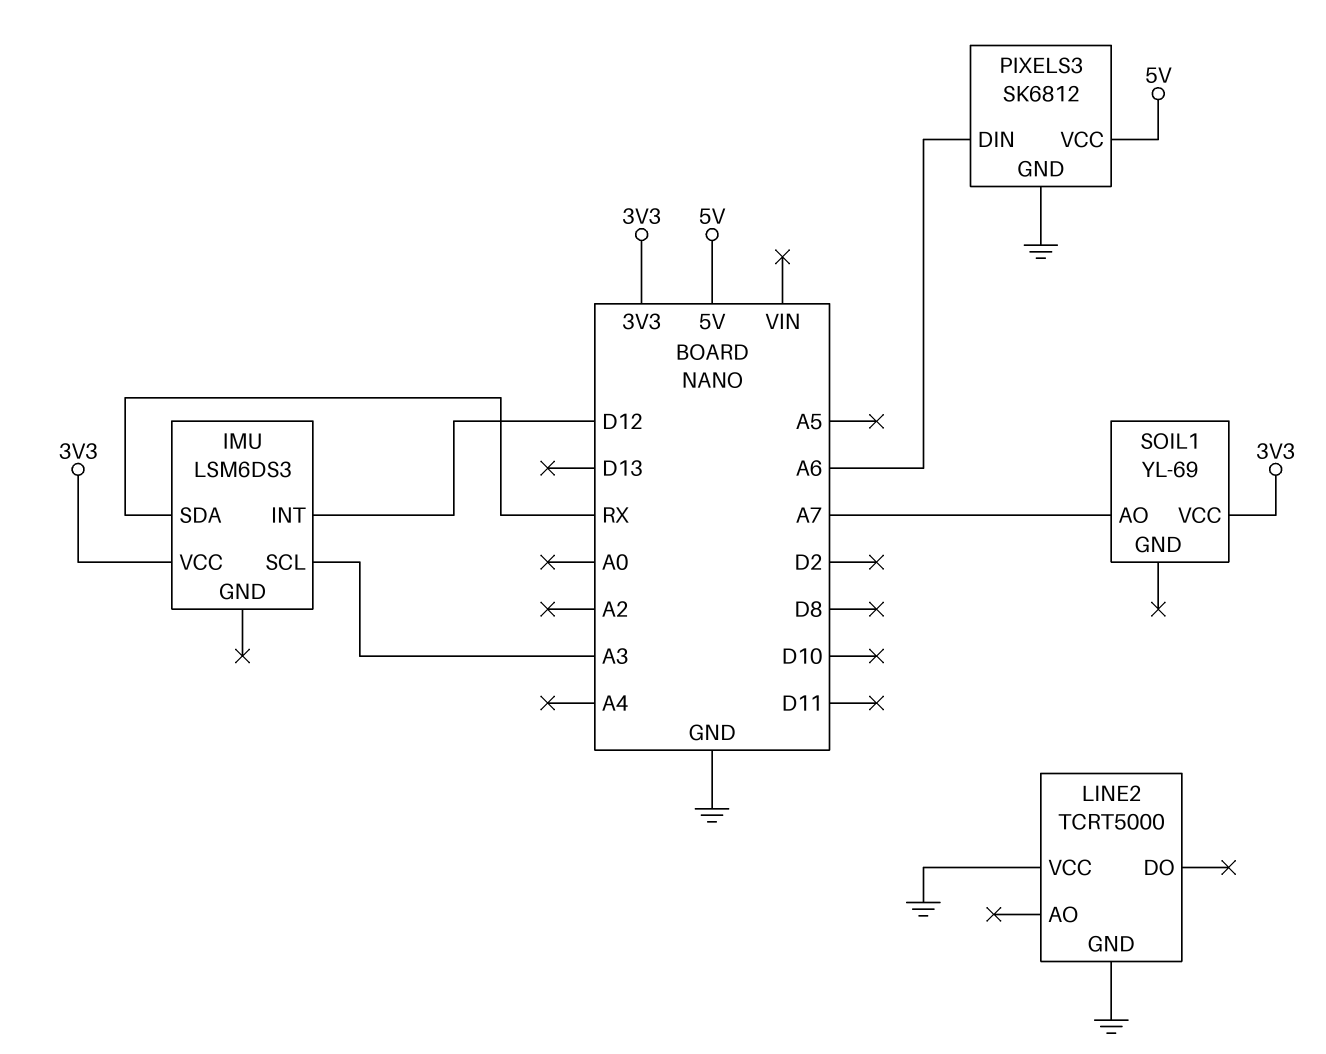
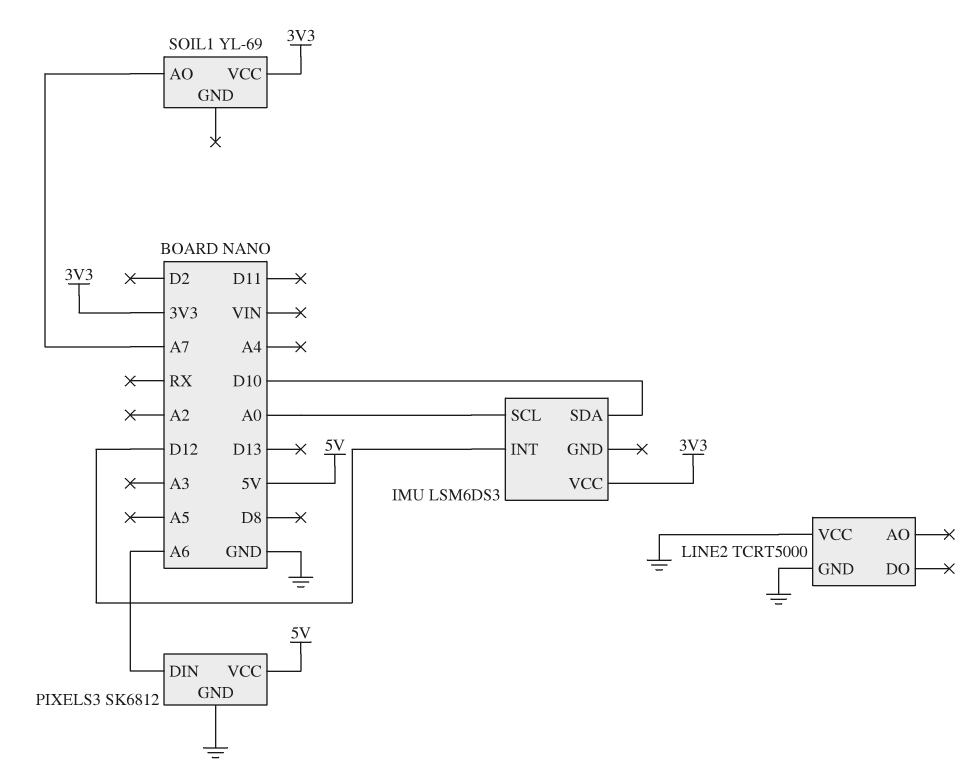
IMU pin SCL: A3 -> A0
IMU pin SDA: RX -> D10

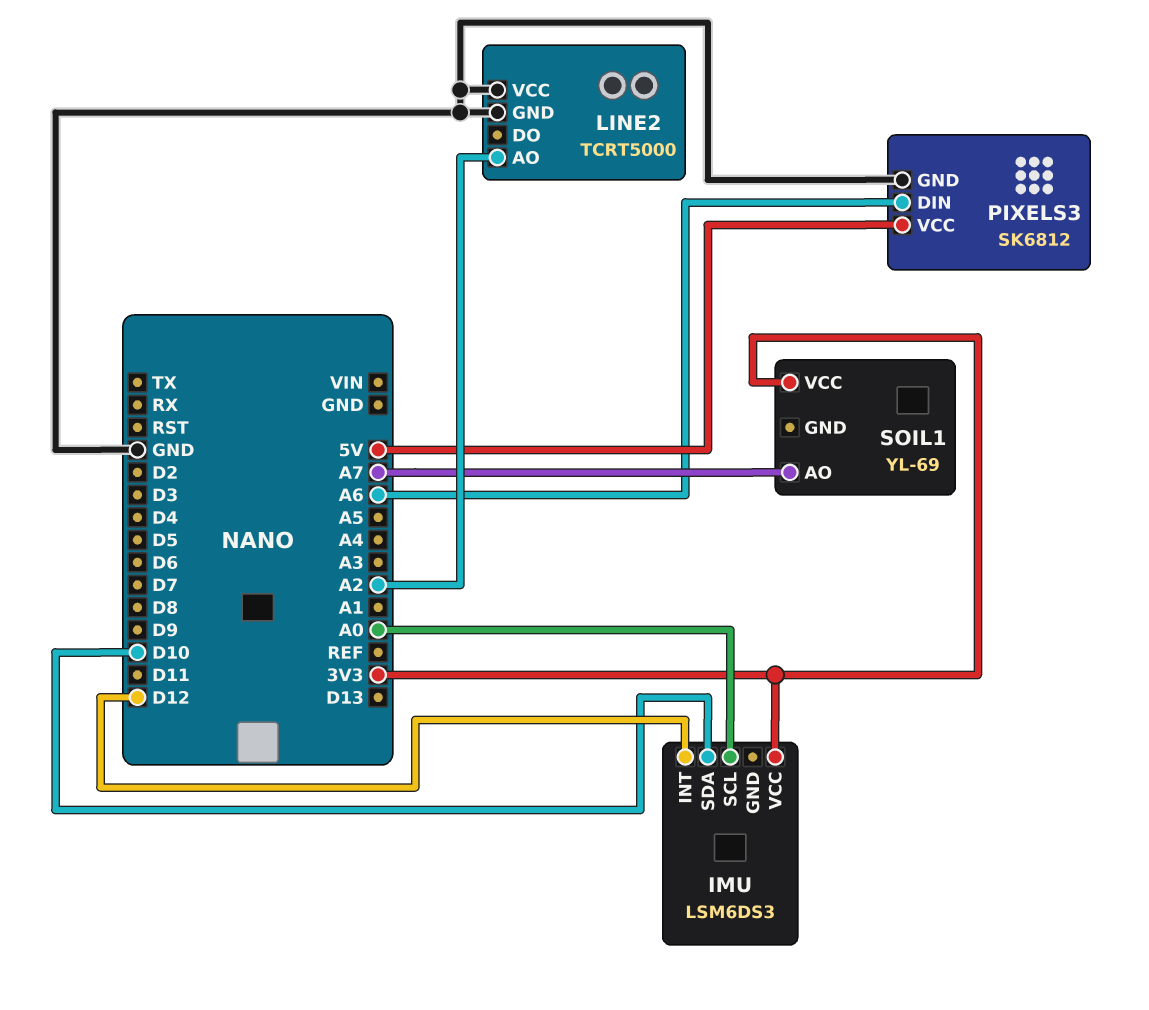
LINE2 pin AO: none -> A2

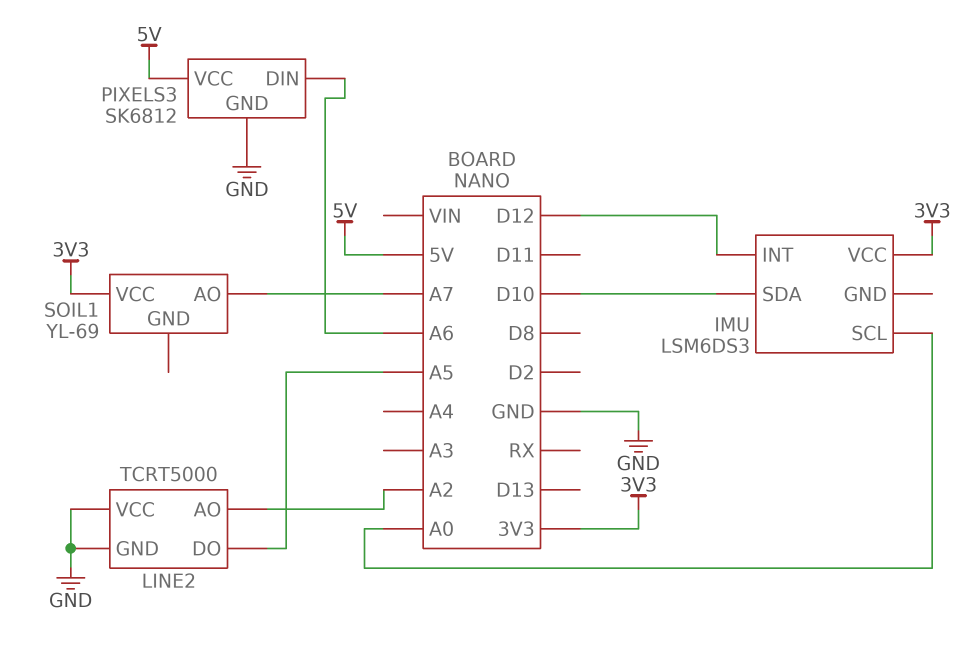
LINE2 pin DO: none -> A5

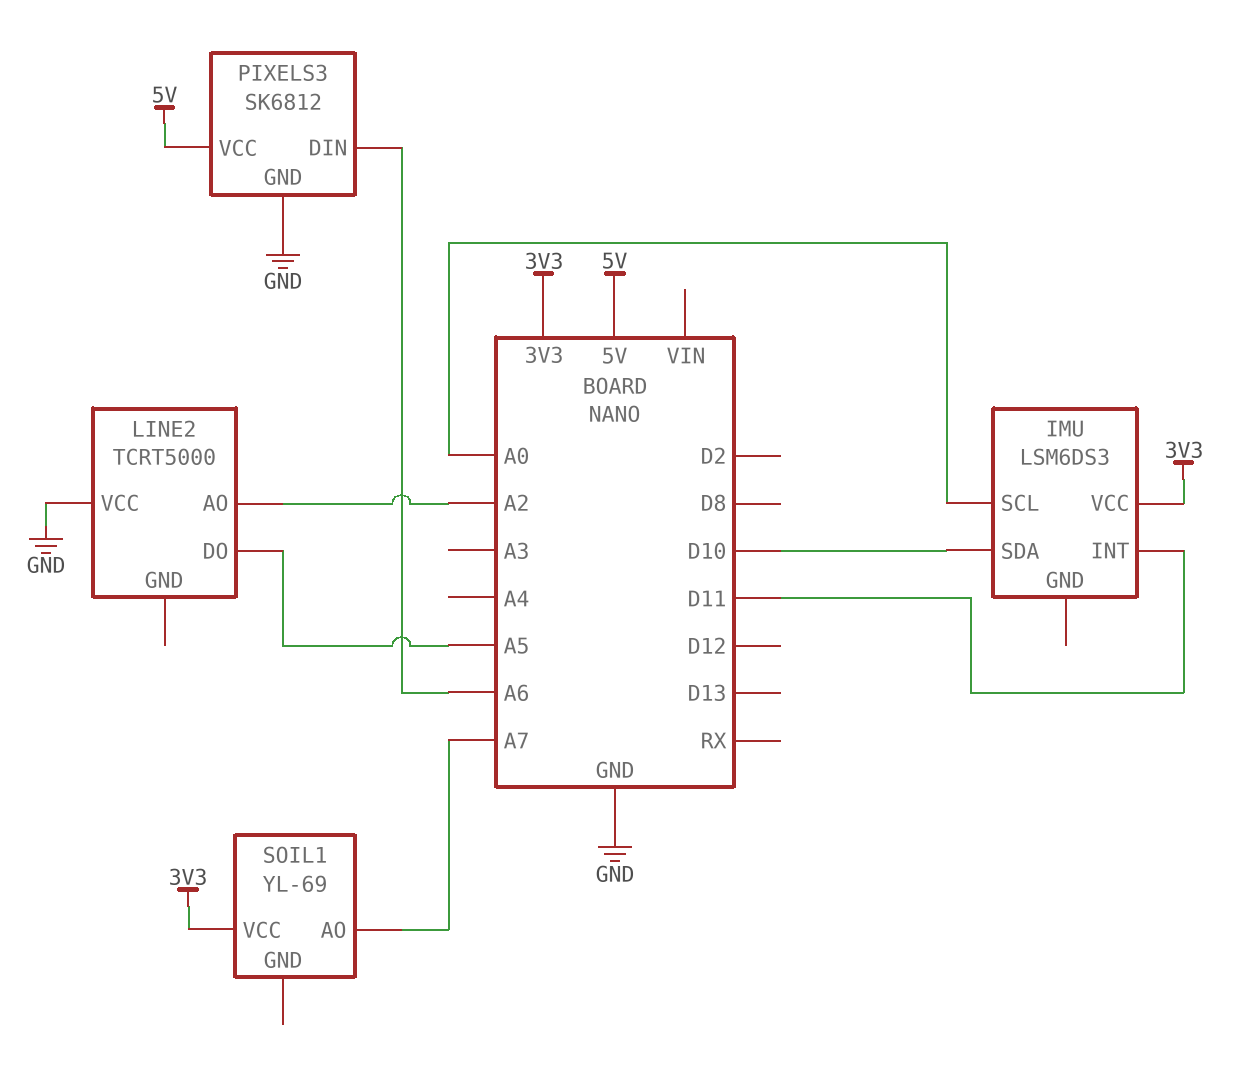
IMU pin INT: D12 -> D11
LINE2 pin GND: GND -> none

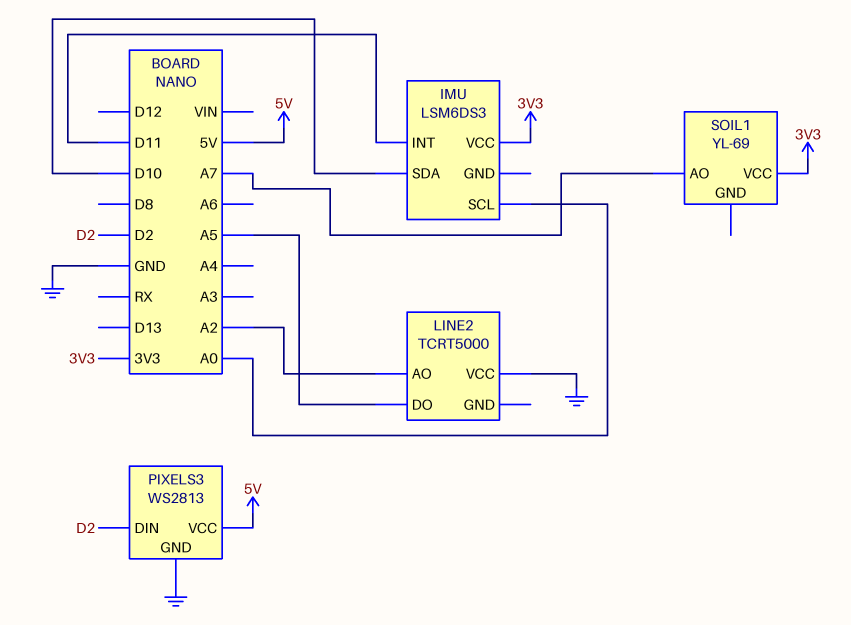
PIXELS3: SK6812 -> WS2813
PIXELS3 pin DIN: A6 -> D2

